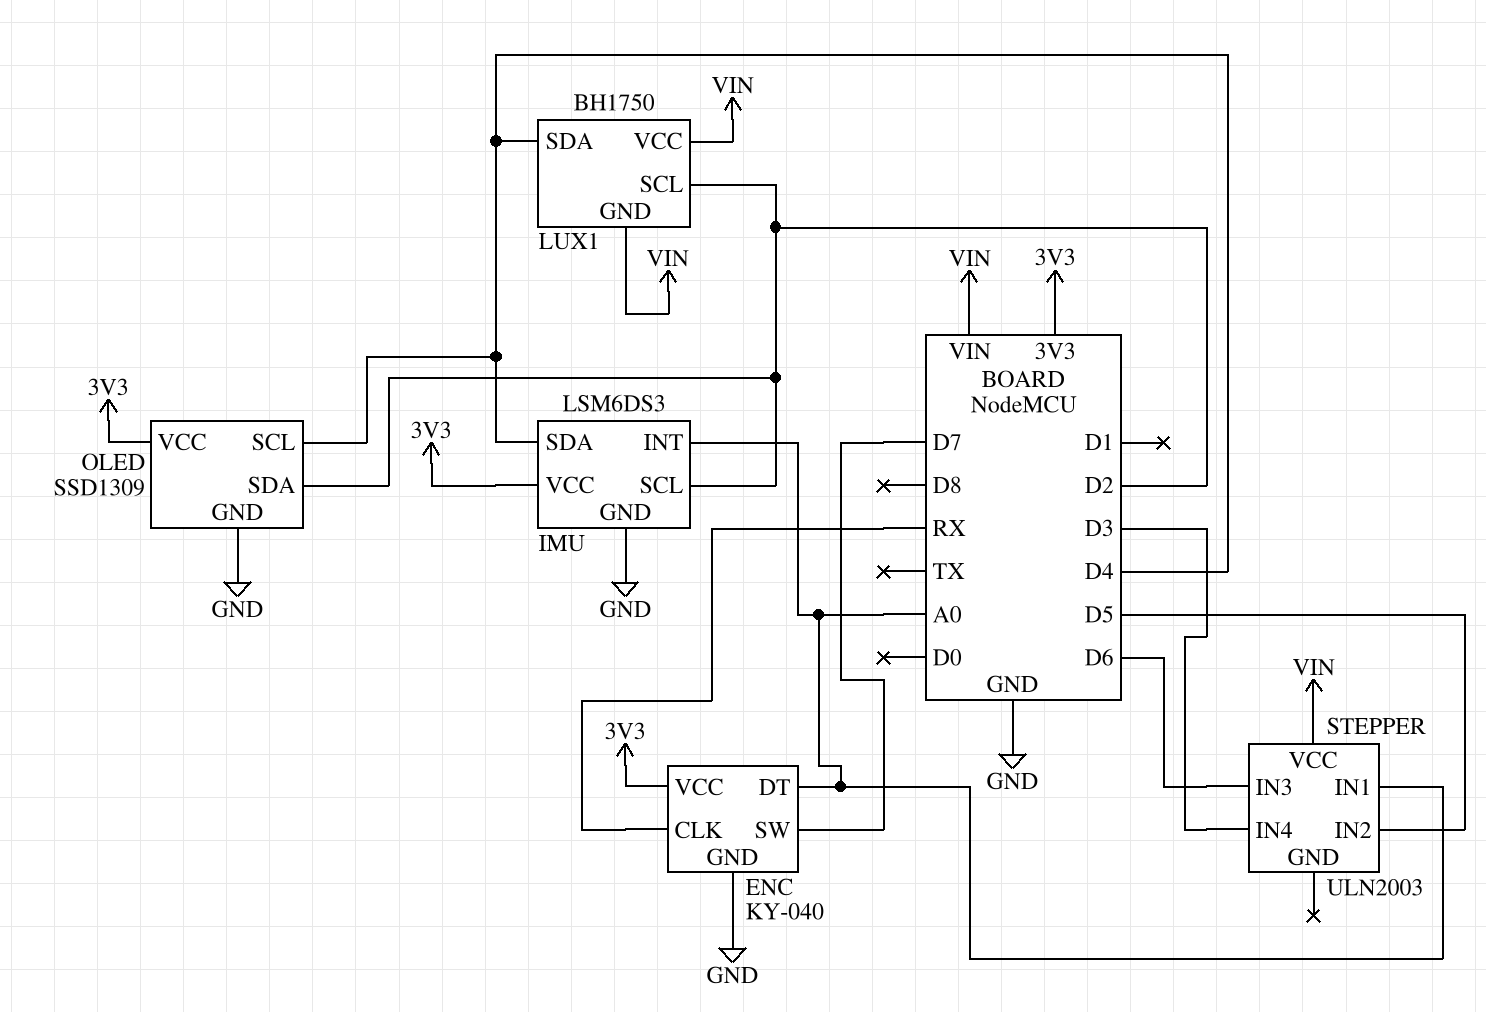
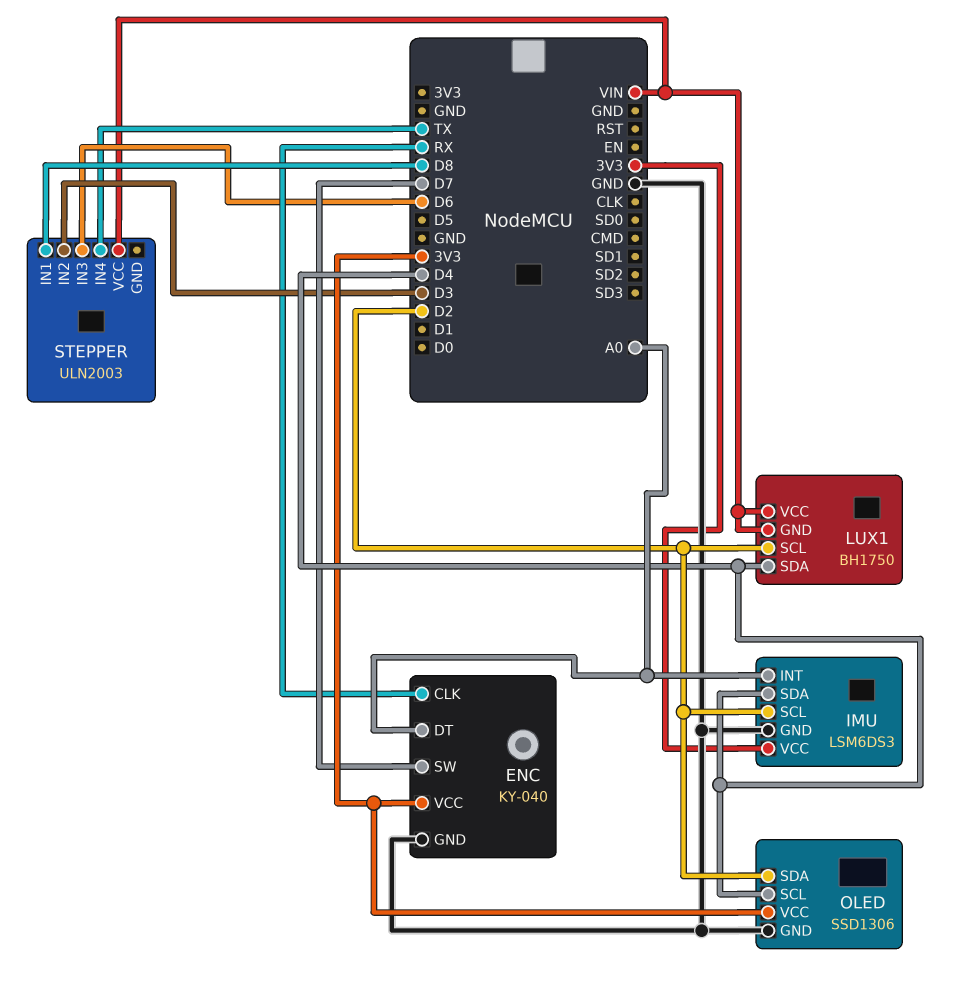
OLED: SSD1309 -> SSD1306
STEPPER pin IN1: A0 -> D8
STEPPER pin IN2: D5 -> D3
STEPPER pin IN4: D3 -> TX

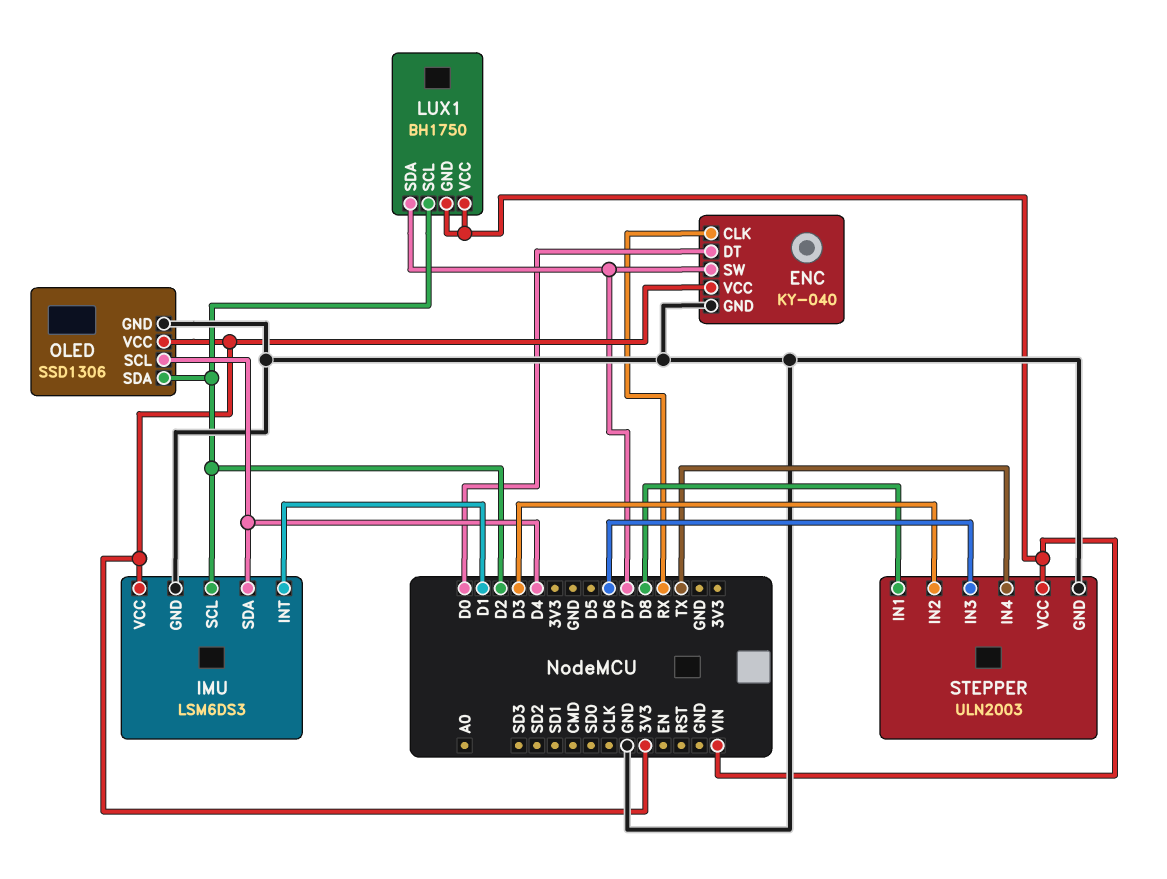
ENC pin DT: A0 -> D0
IMU pin INT: A0 -> D1
LUX1 pin SDA: D4 -> D7
STEPPER pin GND: none -> GND

